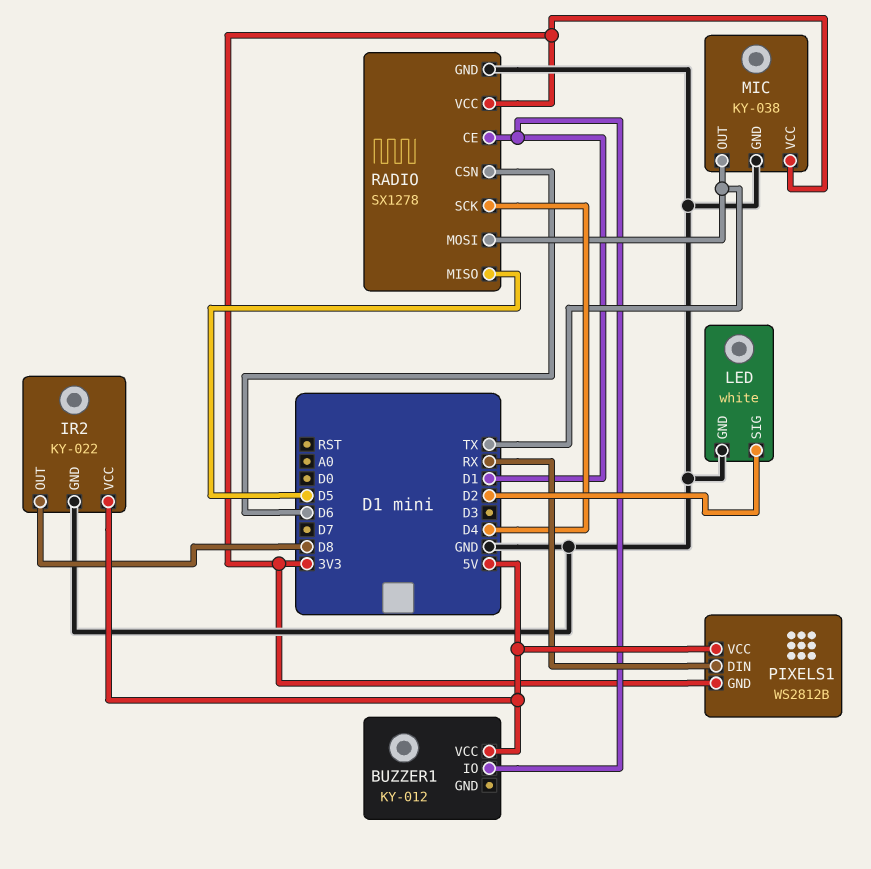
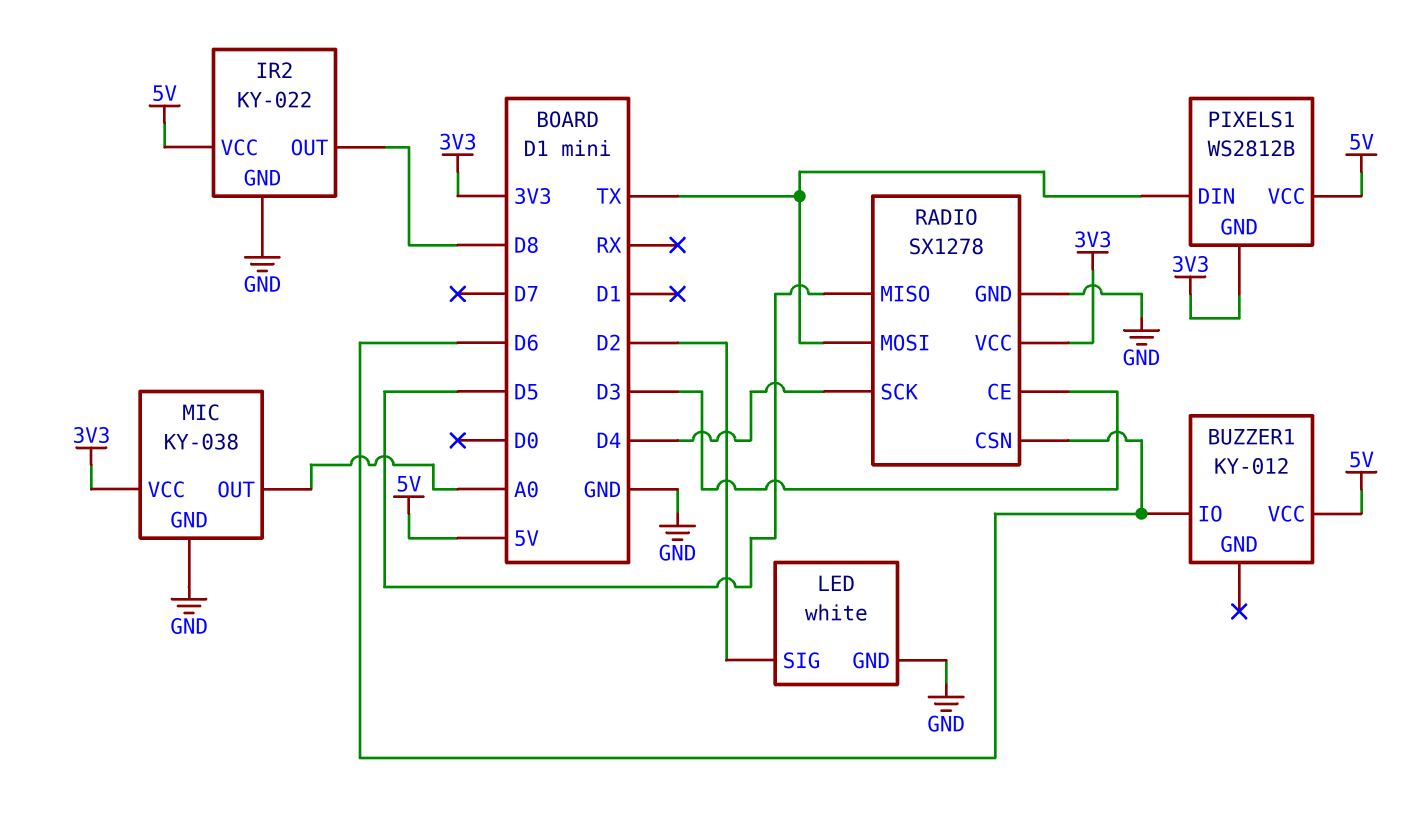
BUZZER1 pin IO: D1 -> D6
MIC pin OUT: TX -> A0
PIXELS1 pin DIN: RX -> TX
RADIO pin CE: D1 -> D3

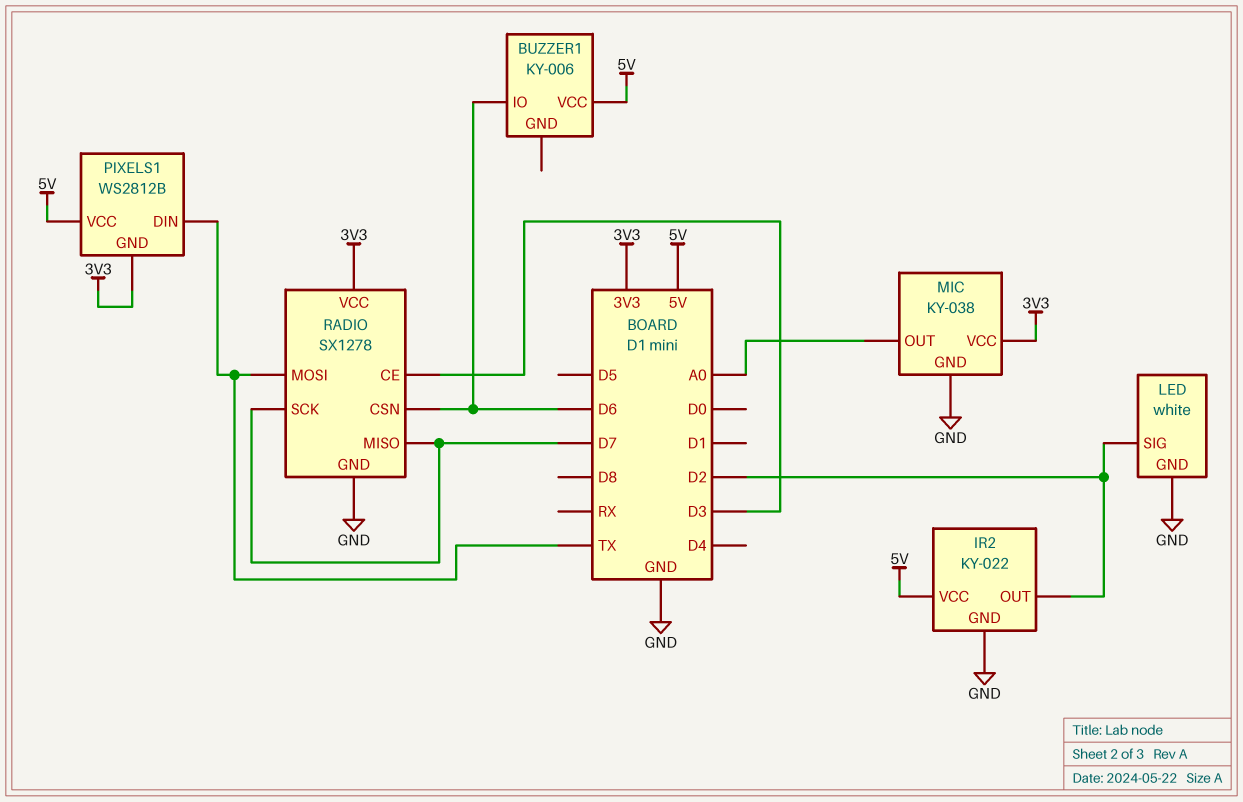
BUZZER1: KY-012 -> KY-006
IR2 pin OUT: D8 -> D2
RADIO pin MISO: D5 -> D7
RADIO pin SCK: D4 -> D7

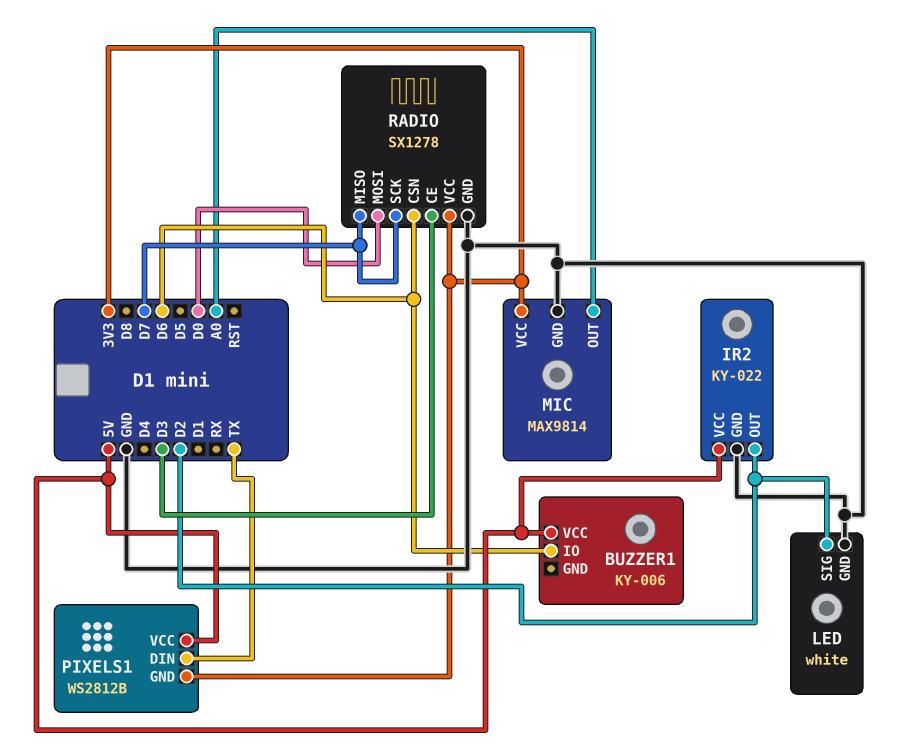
MIC: KY-038 -> MAX9814
RADIO pin MOSI: TX -> D0

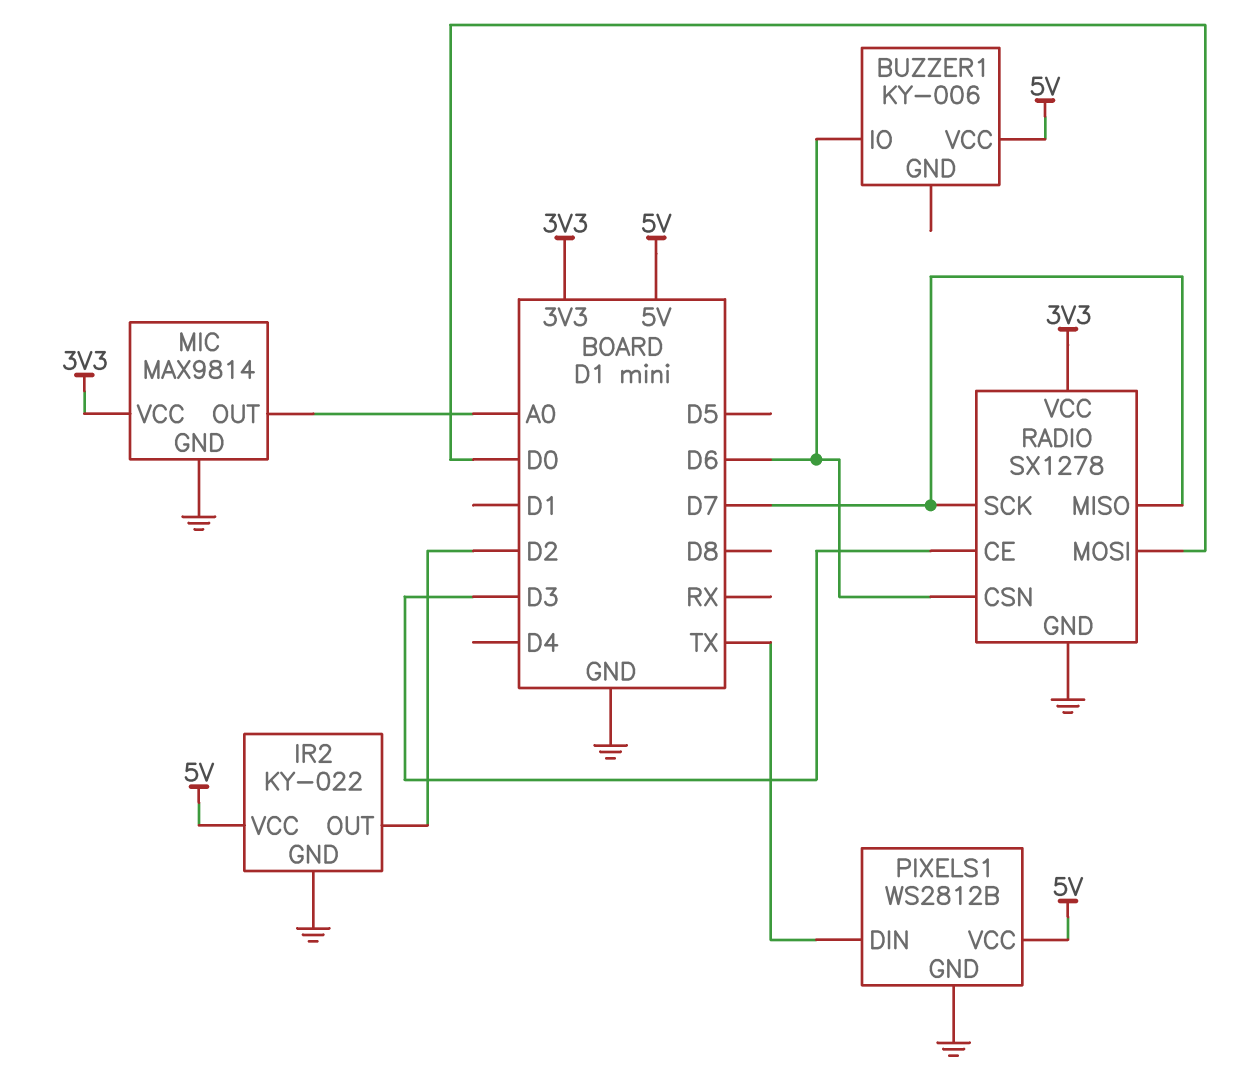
LED: white -> none
LED pin GND: GND -> none
LED pin SIG: D2 -> none
PIXELS1 pin GND: 3V3 -> GND

